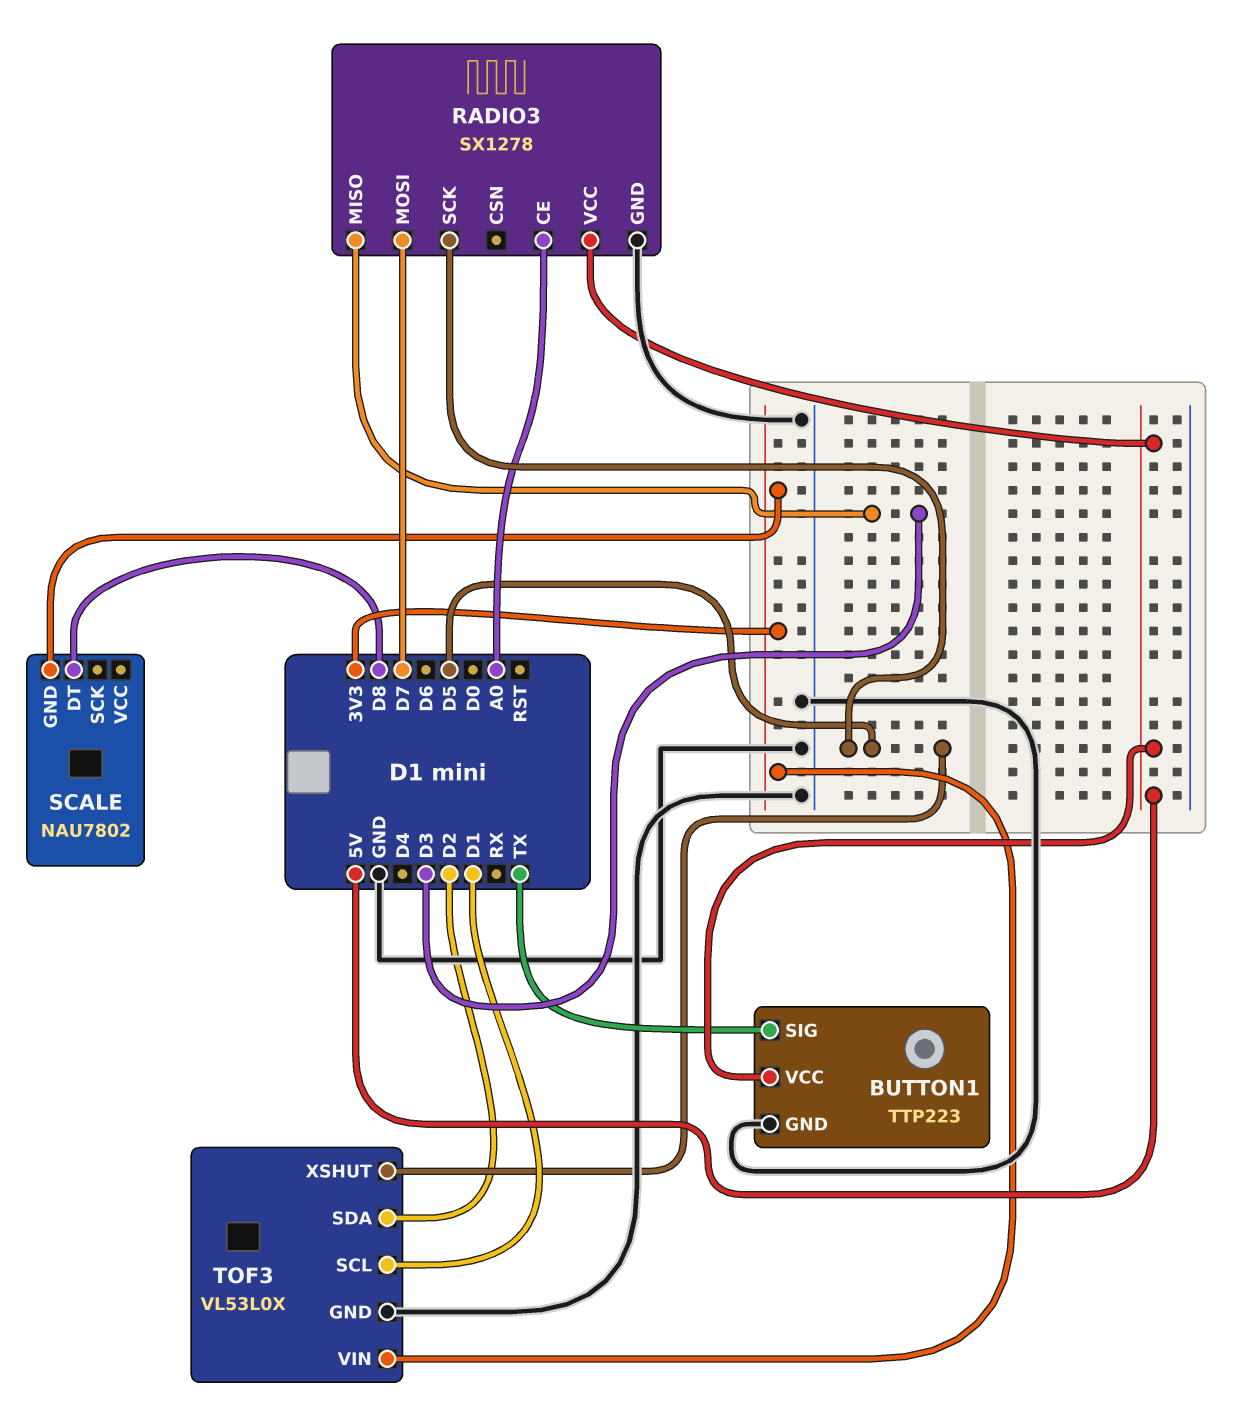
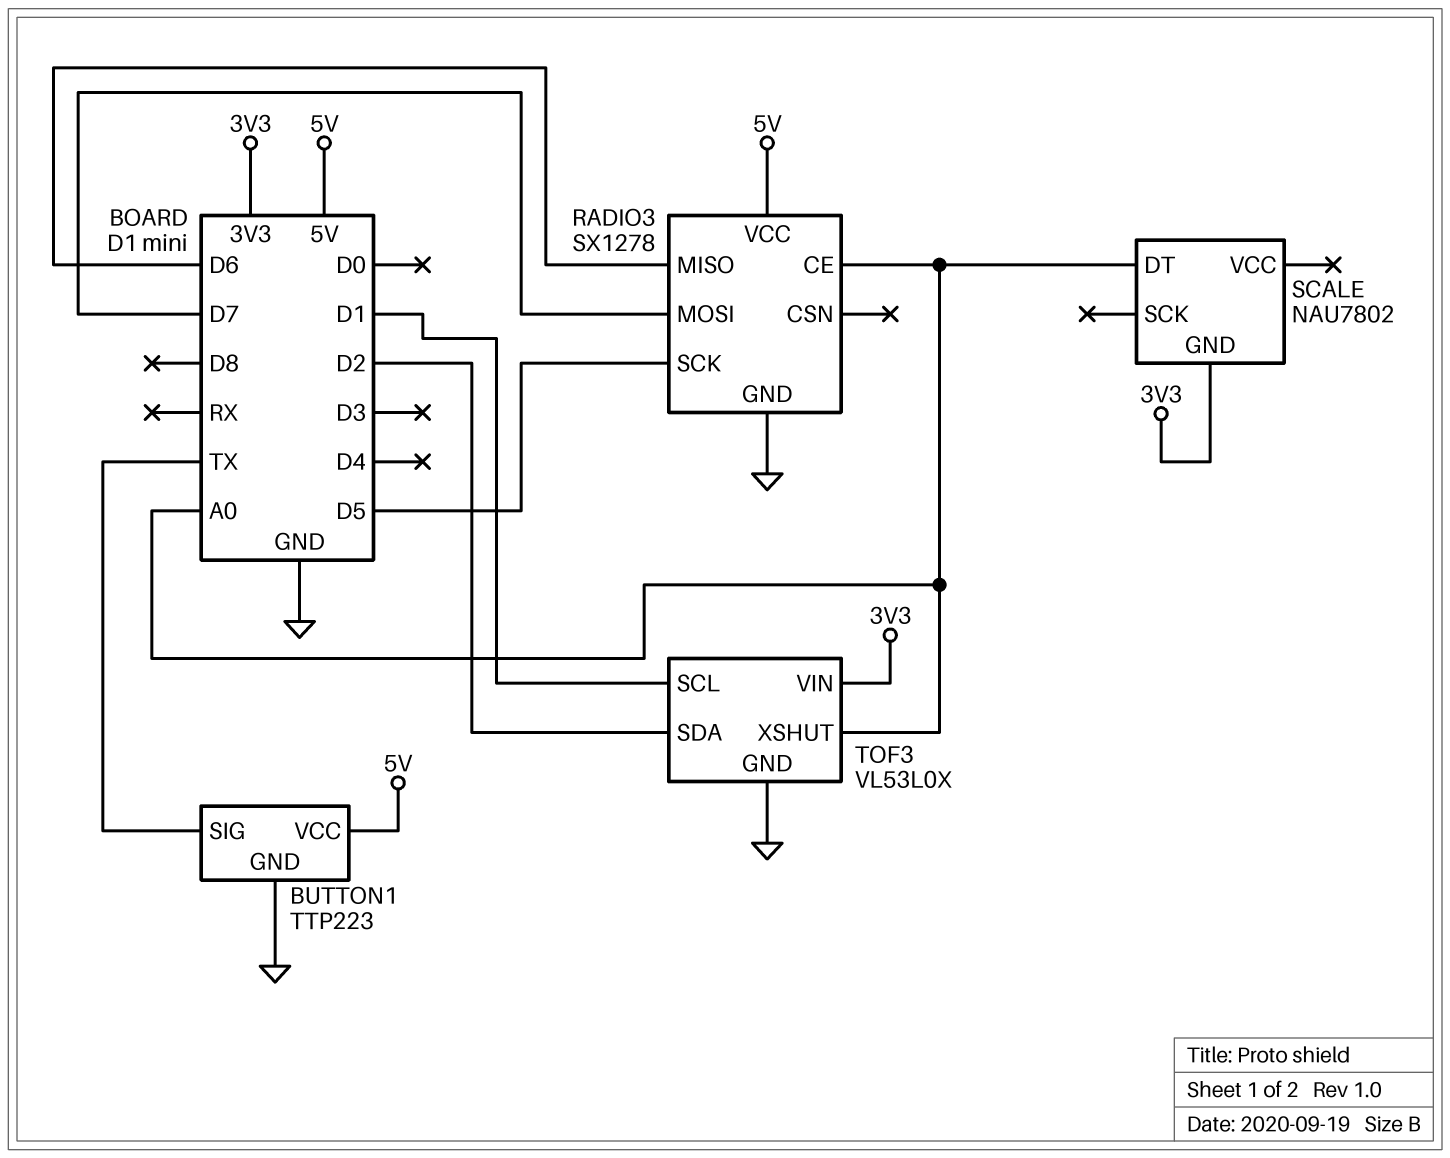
RADIO3 pin MISO: D3 -> D6
SCALE pin DT: D8 -> A0
TOF3 pin XSHUT: D5 -> A0

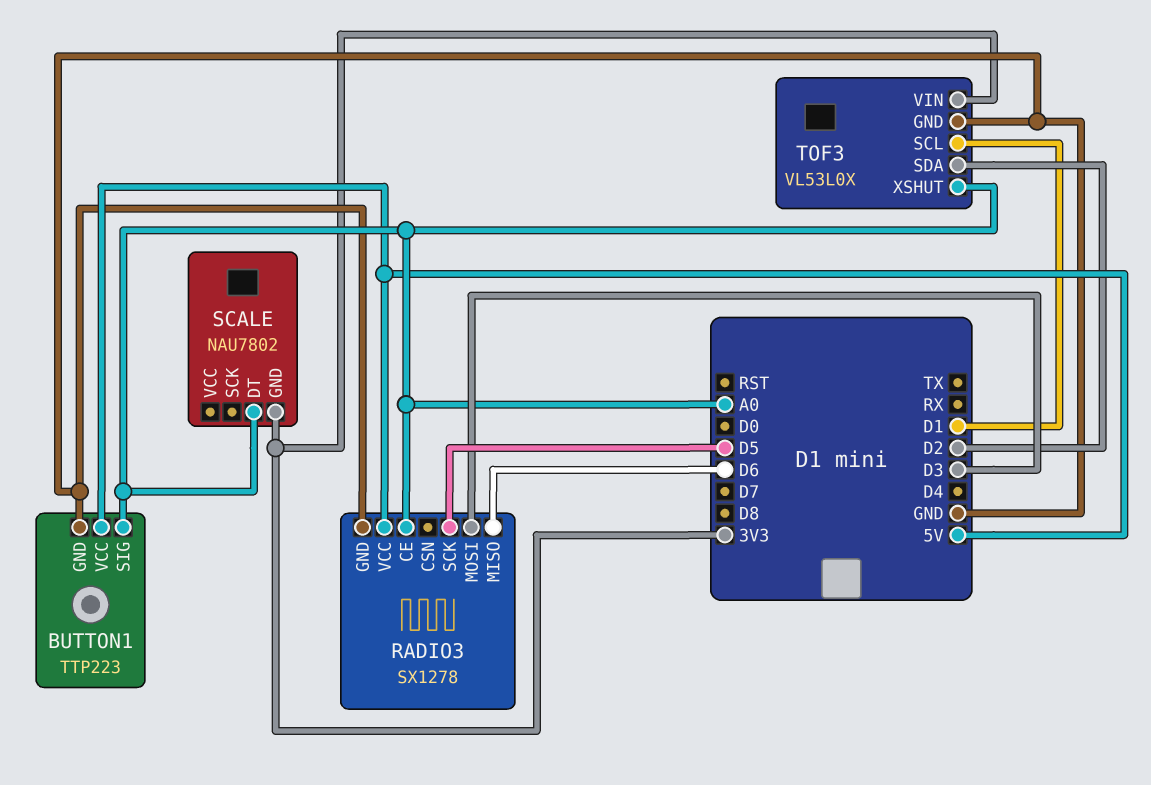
BUTTON1 pin SIG: TX -> A0
RADIO3 pin MOSI: D7 -> D3

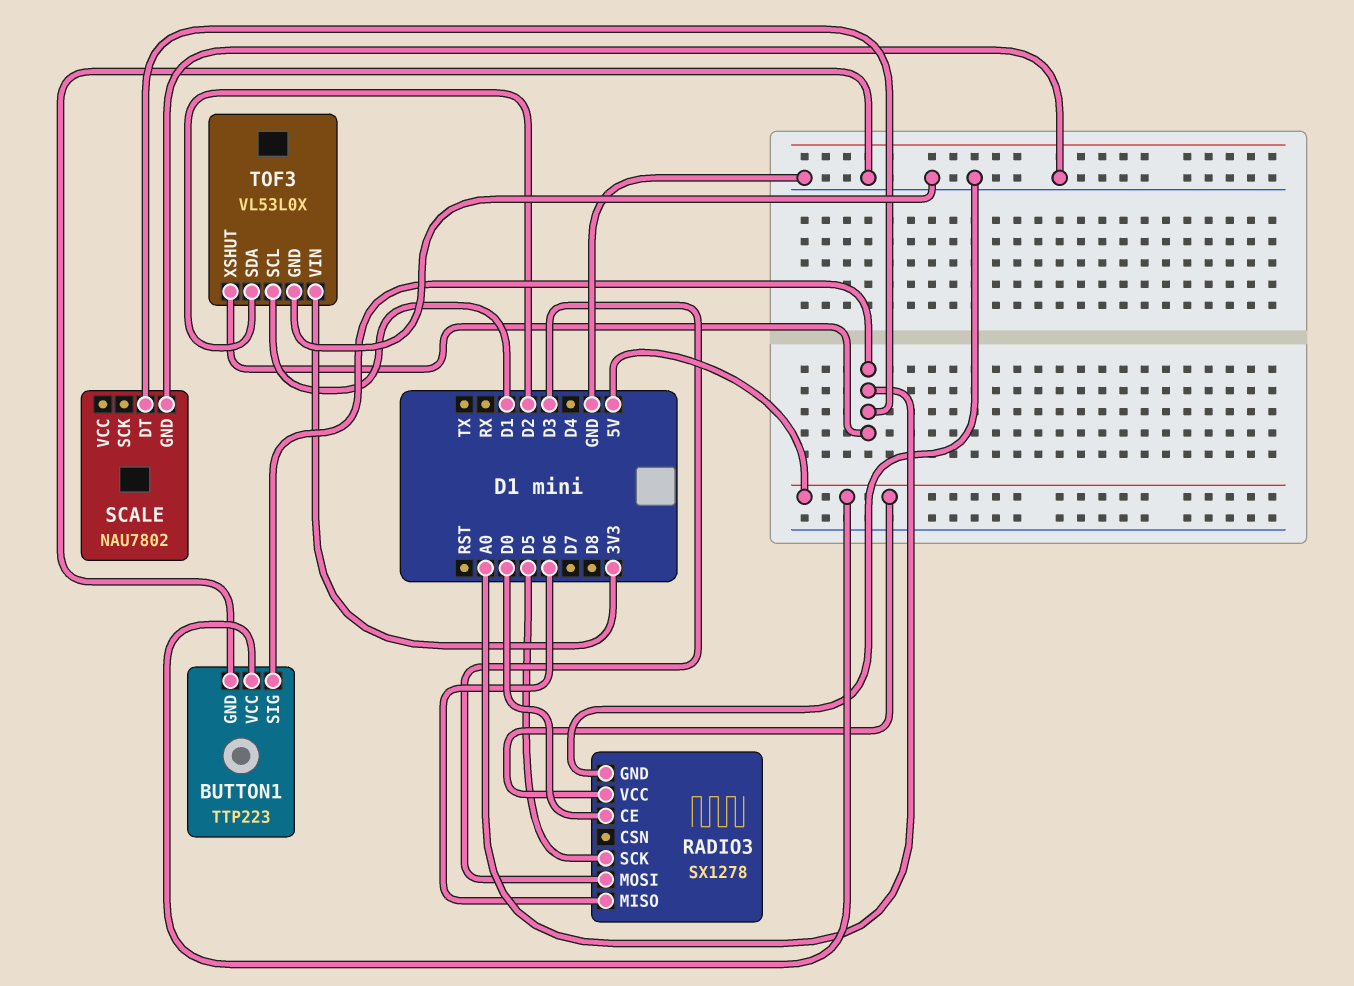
RADIO3 pin CE: A0 -> D0
SCALE pin GND: 3V3 -> GND

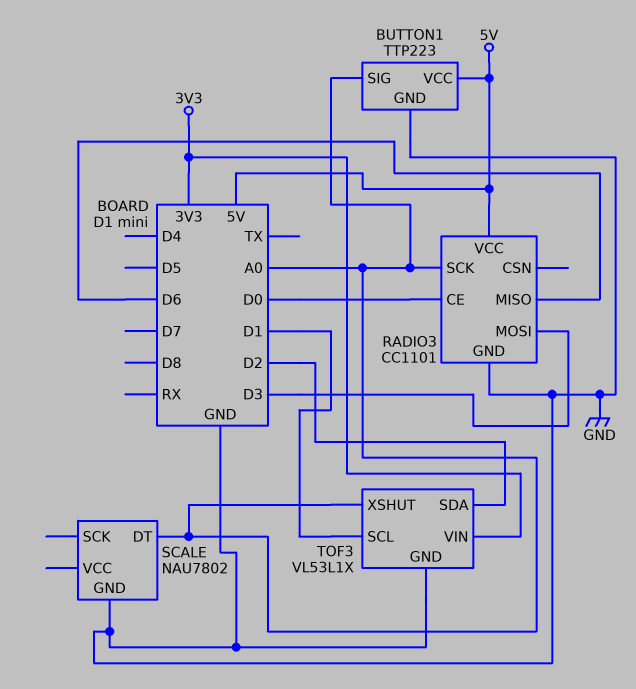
RADIO3: SX1278 -> CC1101
RADIO3 pin SCK: D5 -> A0
TOF3: VL53L0X -> VL53L1X

